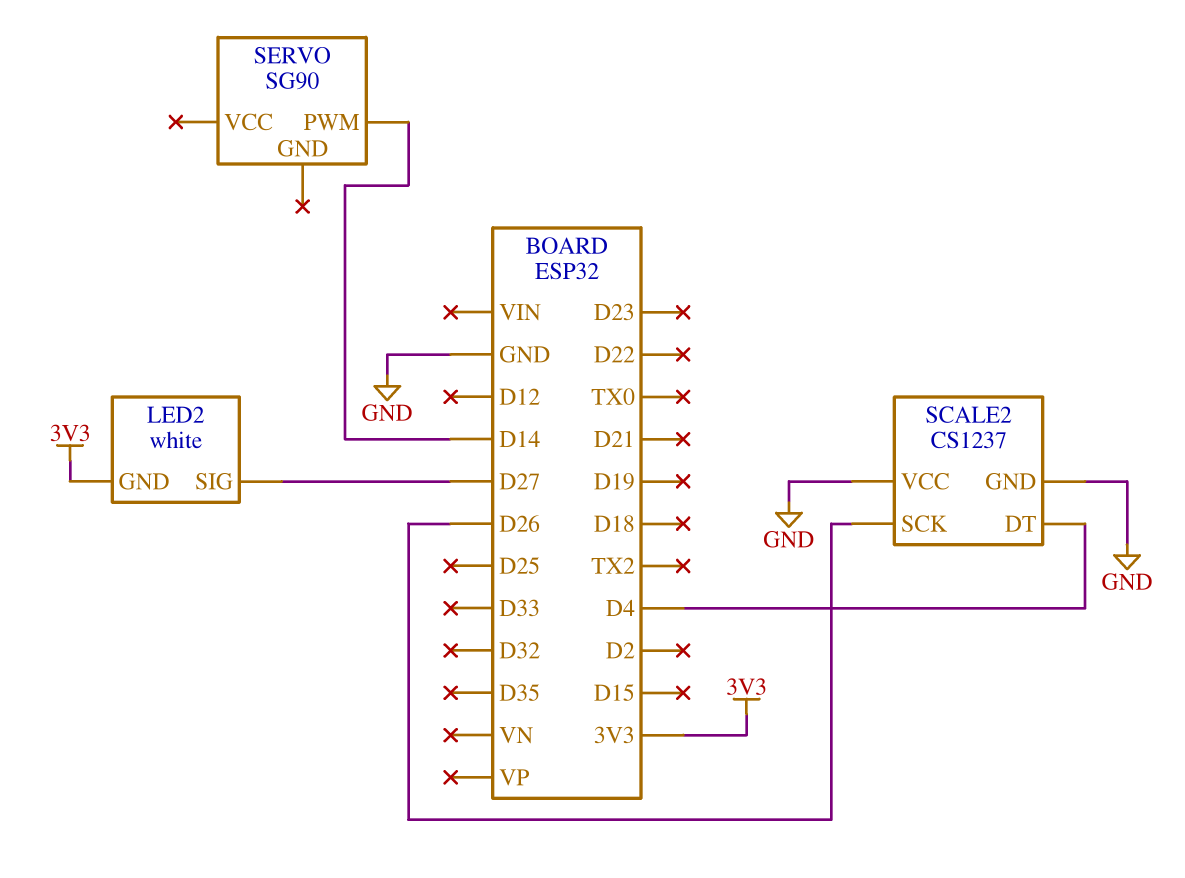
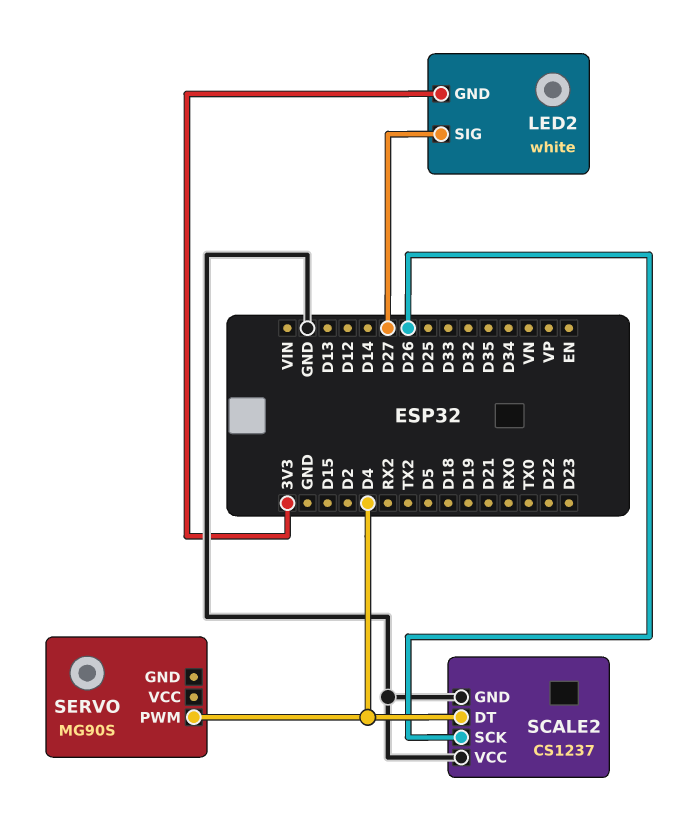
SERVO: SG90 -> MG90S
SERVO pin PWM: D14 -> D4

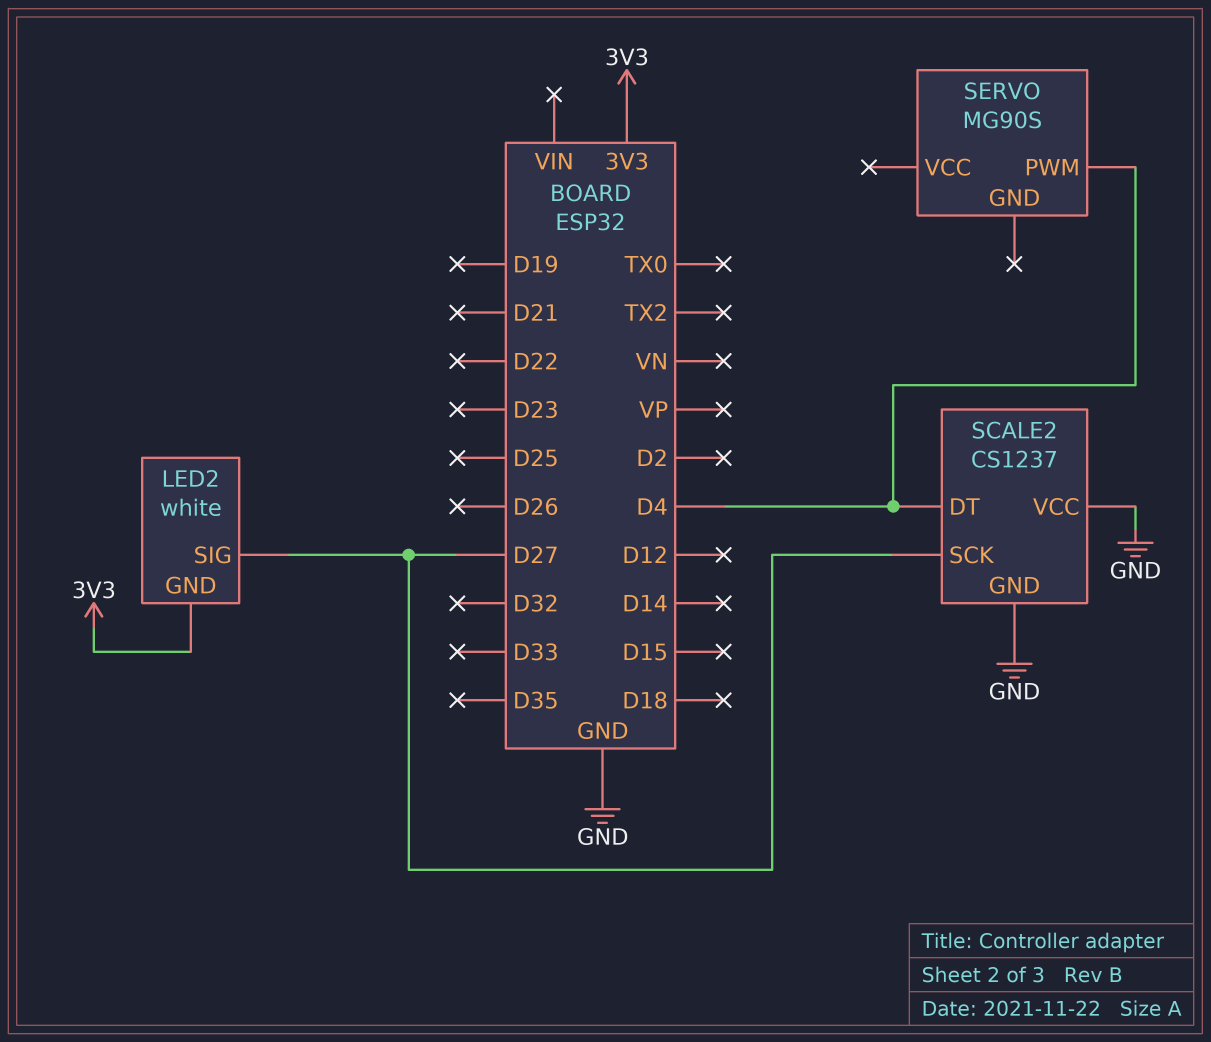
SCALE2 pin SCK: D26 -> D27

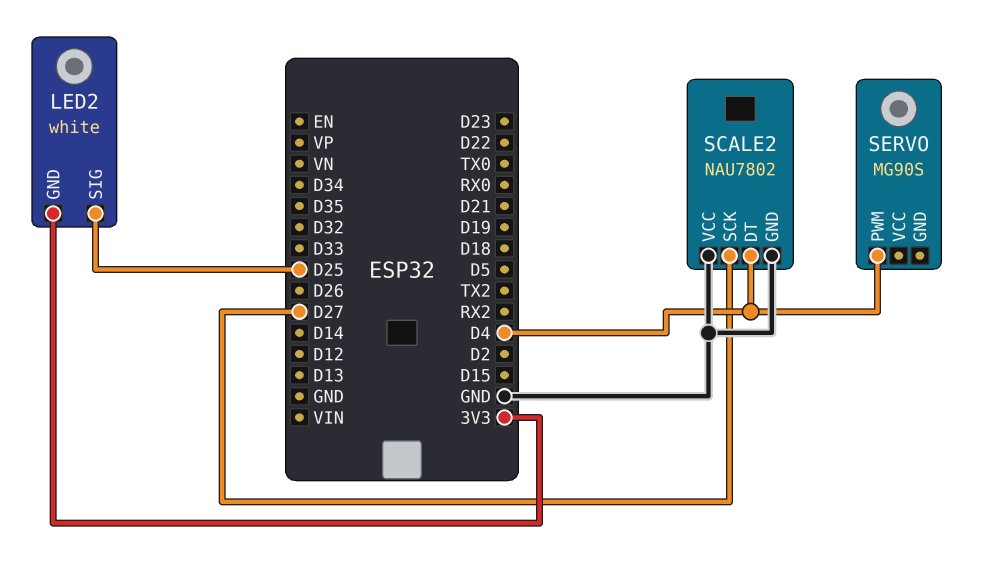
LED2 pin SIG: D27 -> D25
SCALE2: CS1237 -> NAU7802

